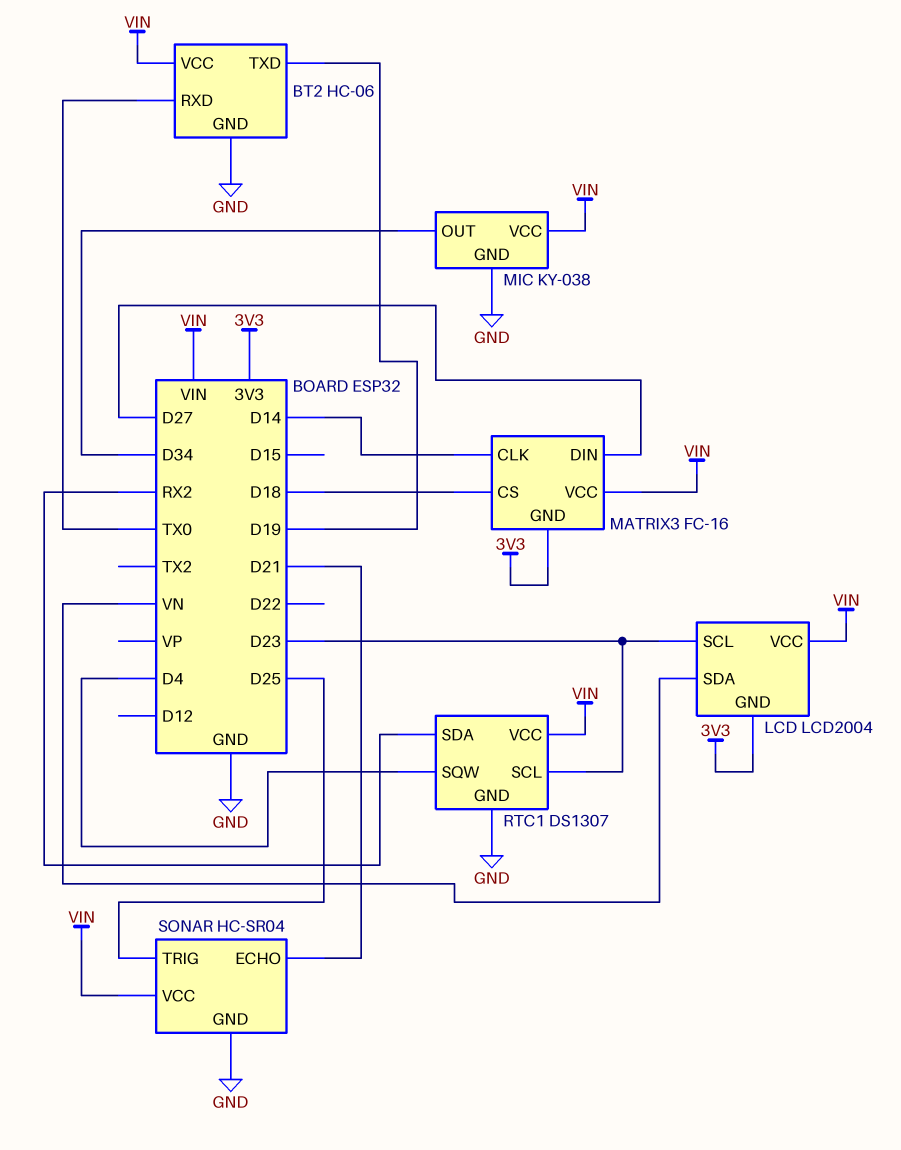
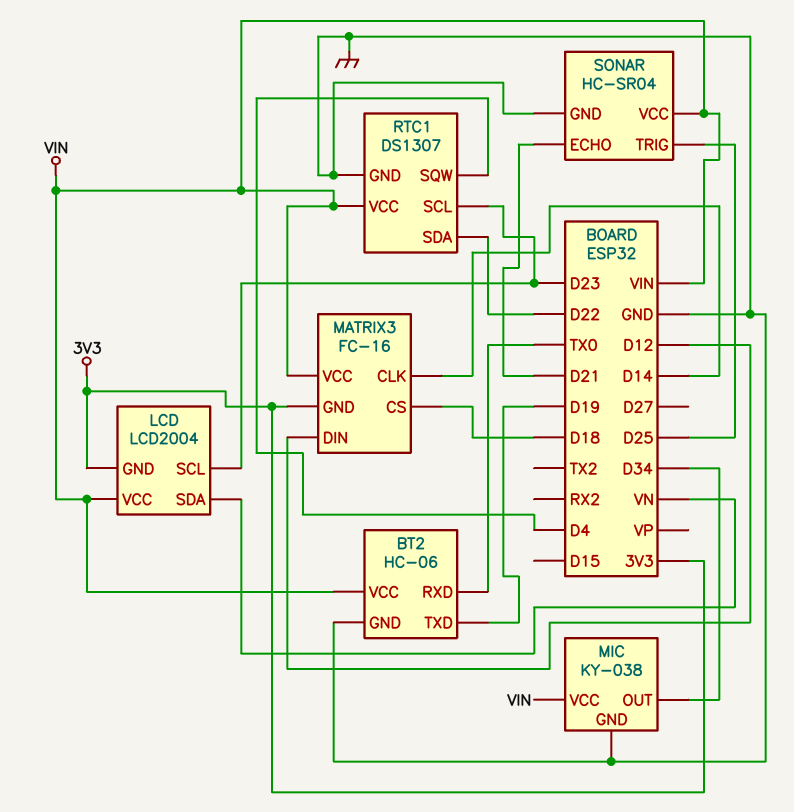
MATRIX3 pin DIN: D27 -> D12
RTC1 pin SDA: RX2 -> D22

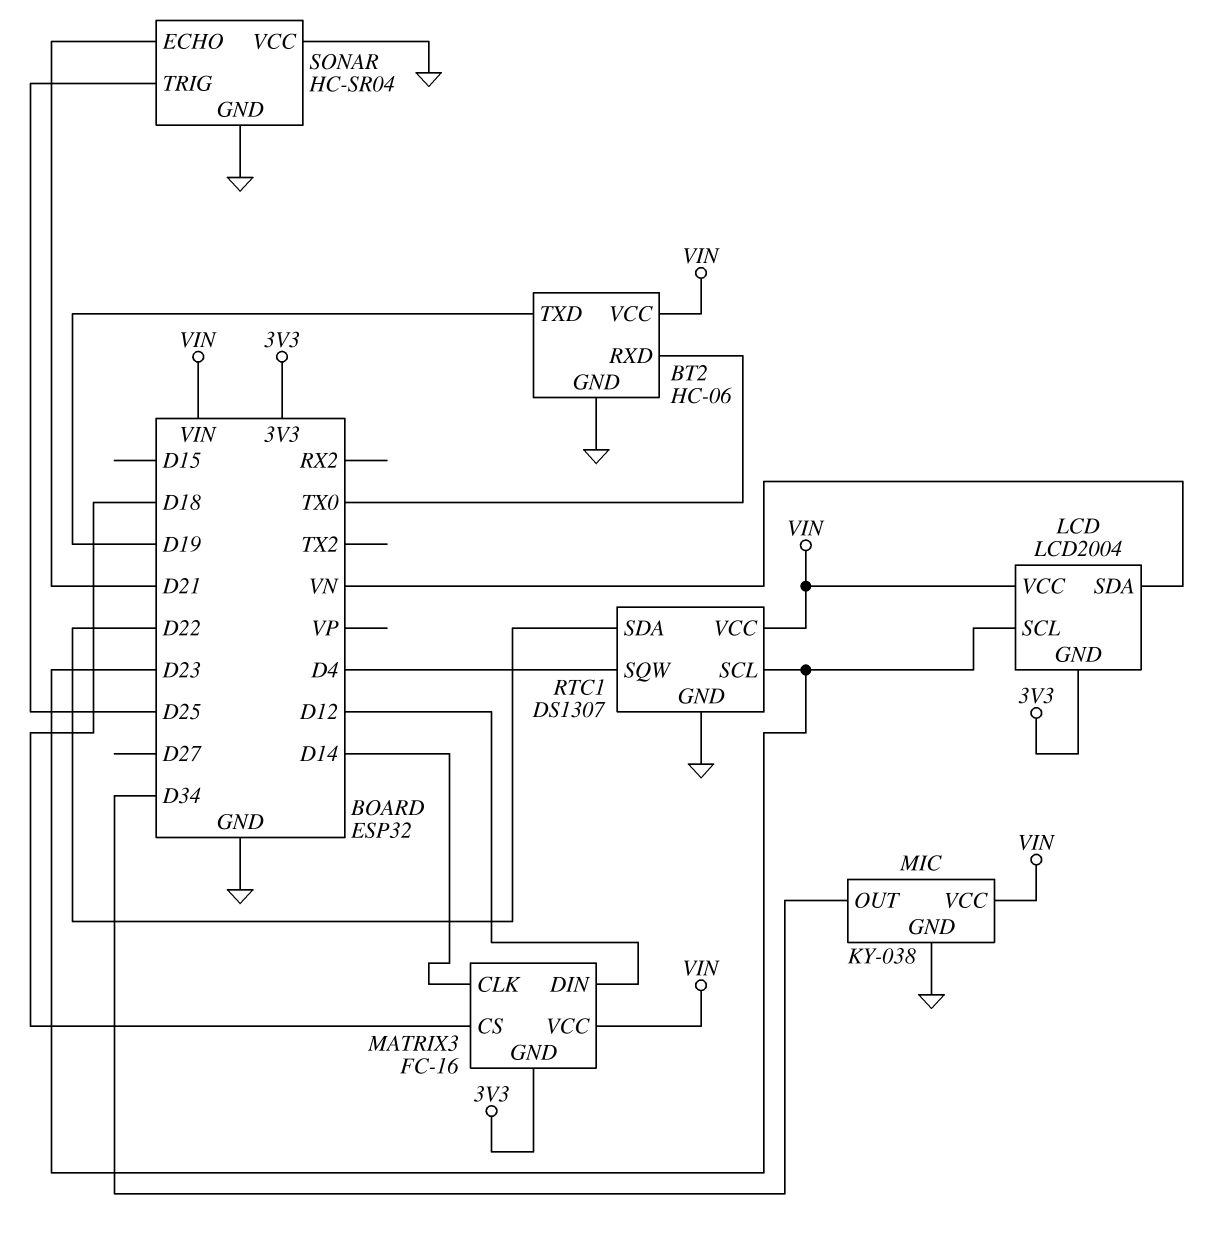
SONAR pin VCC: VIN -> GND

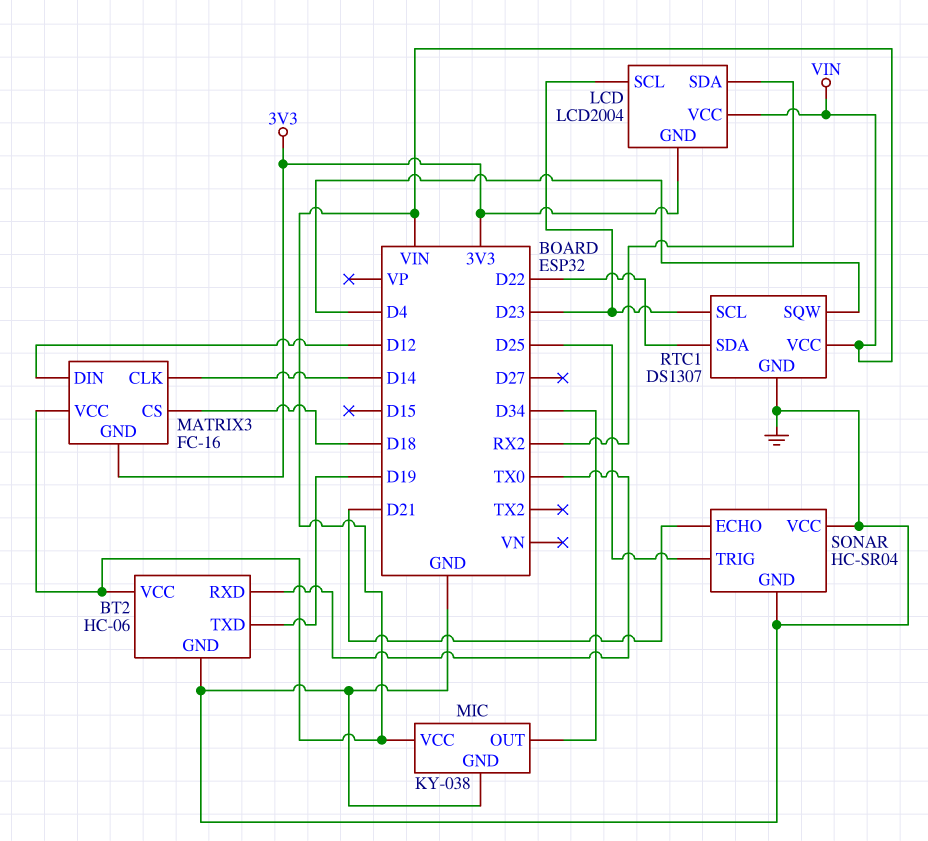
LCD pin SDA: VN -> RX2

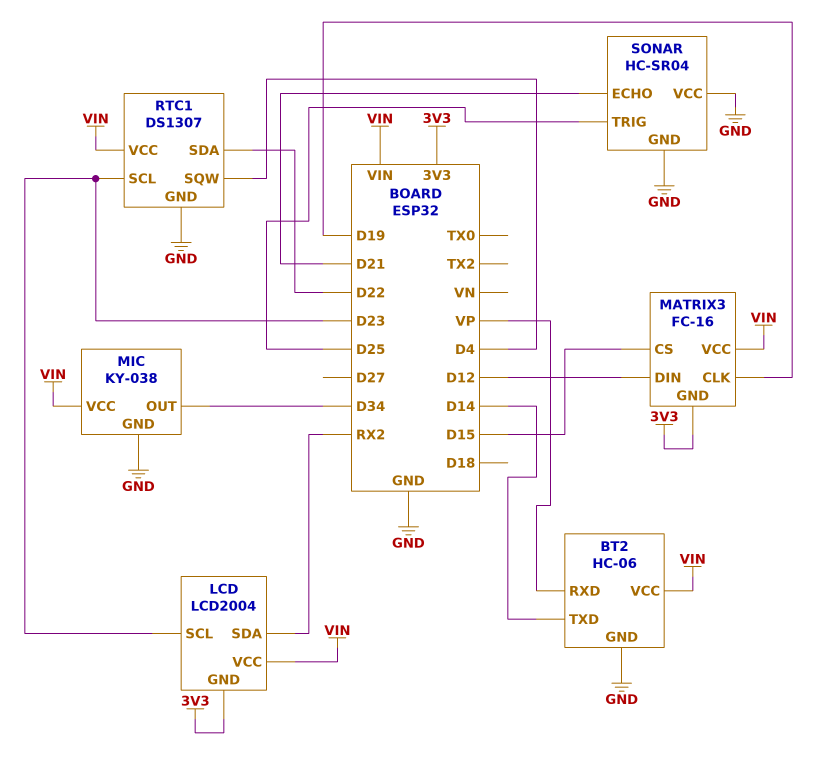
BT2 pin RXD: TX0 -> VP
BT2 pin TXD: D19 -> D14
MATRIX3 pin CLK: D14 -> D19
MATRIX3 pin CS: D18 -> D15

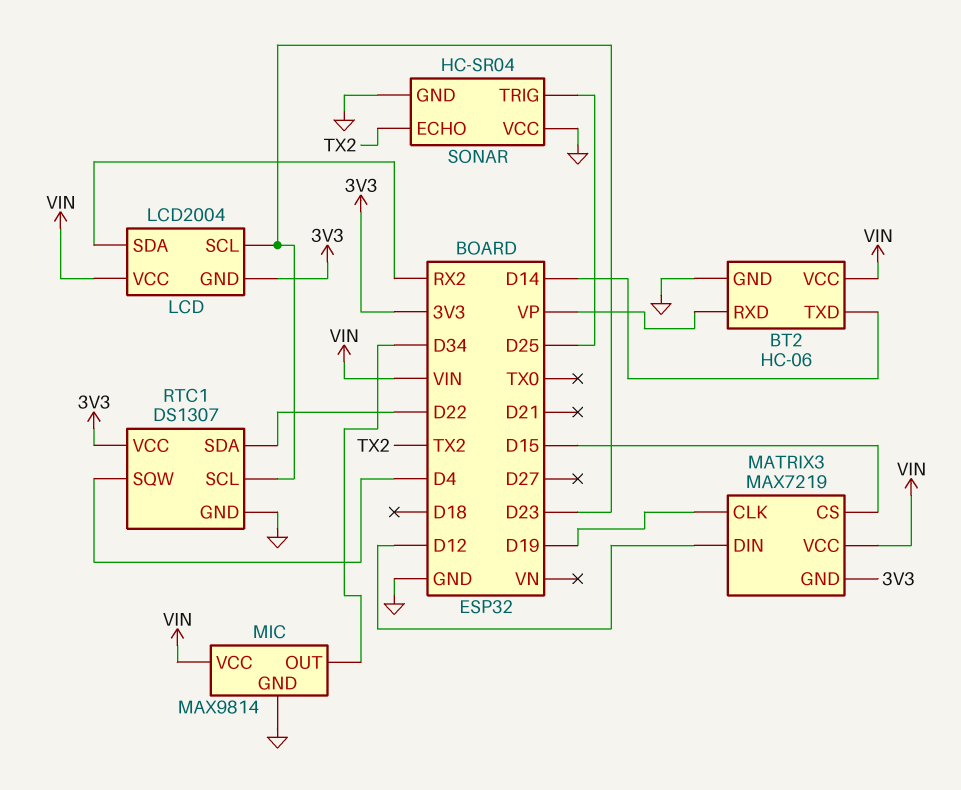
MATRIX3: FC-16 -> MAX7219
MIC: KY-038 -> MAX9814
RTC1 pin VCC: VIN -> 3V3
SONAR pin ECHO: D21 -> TX2

